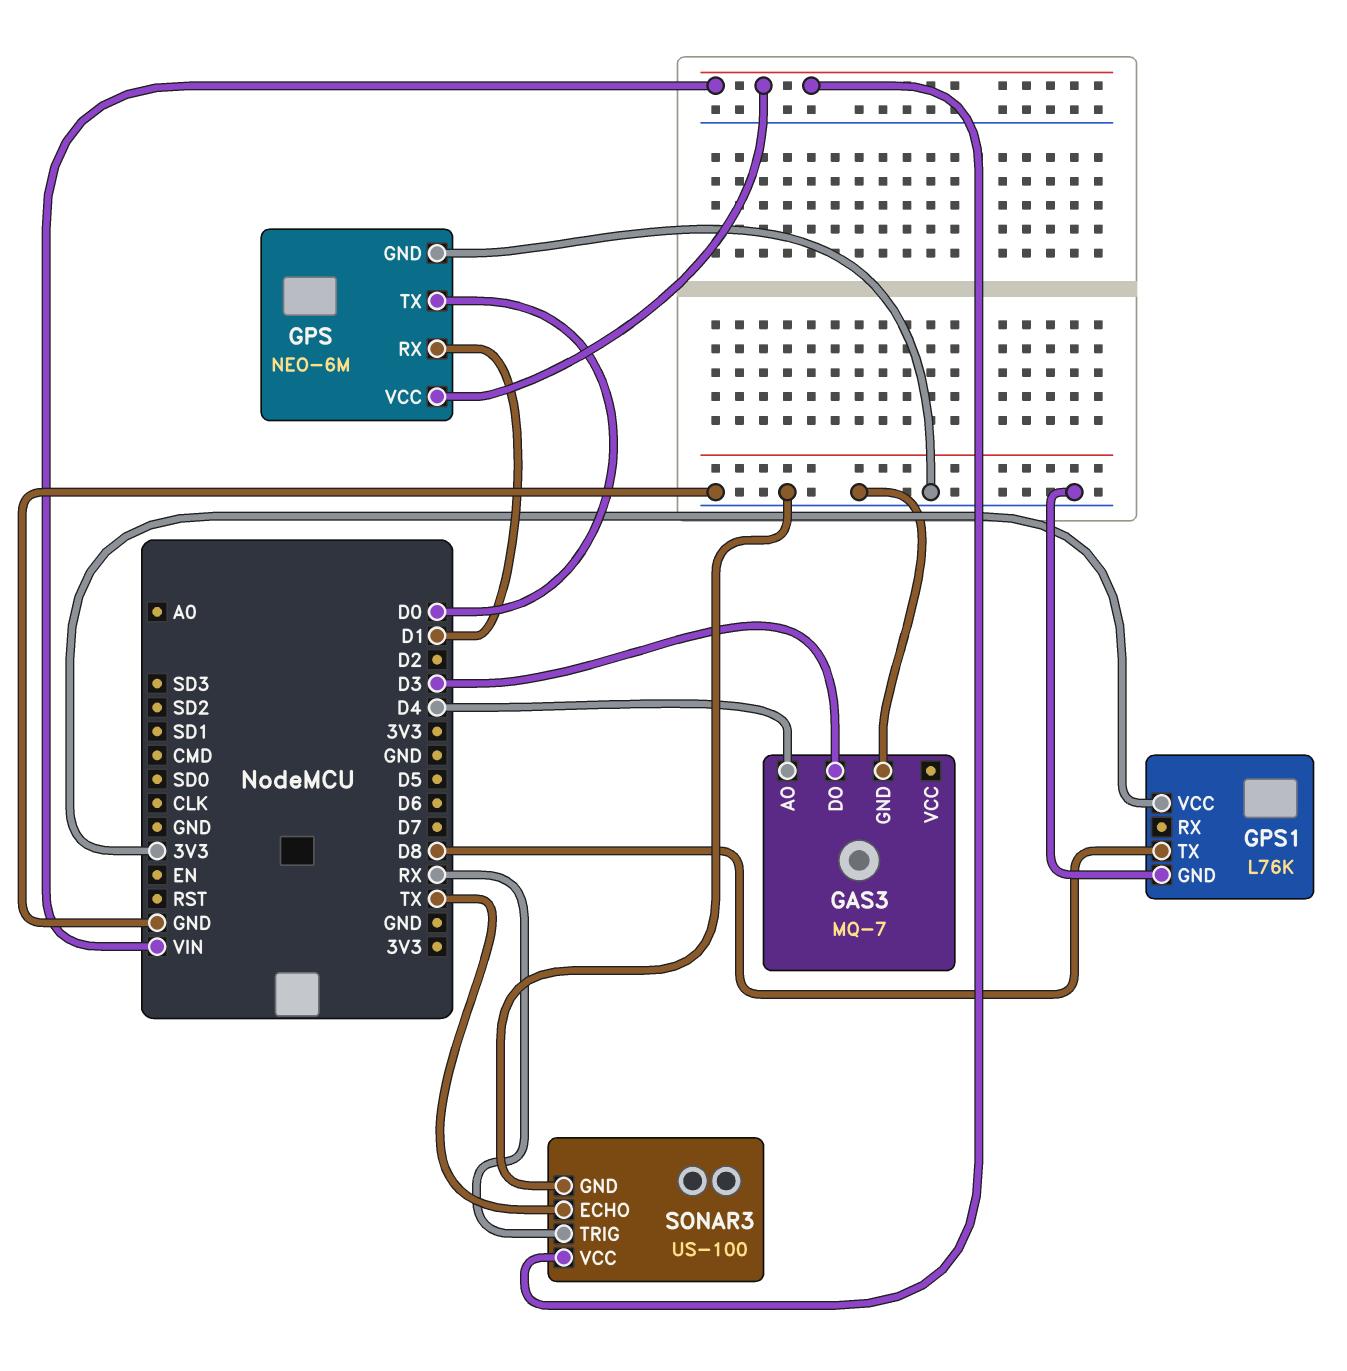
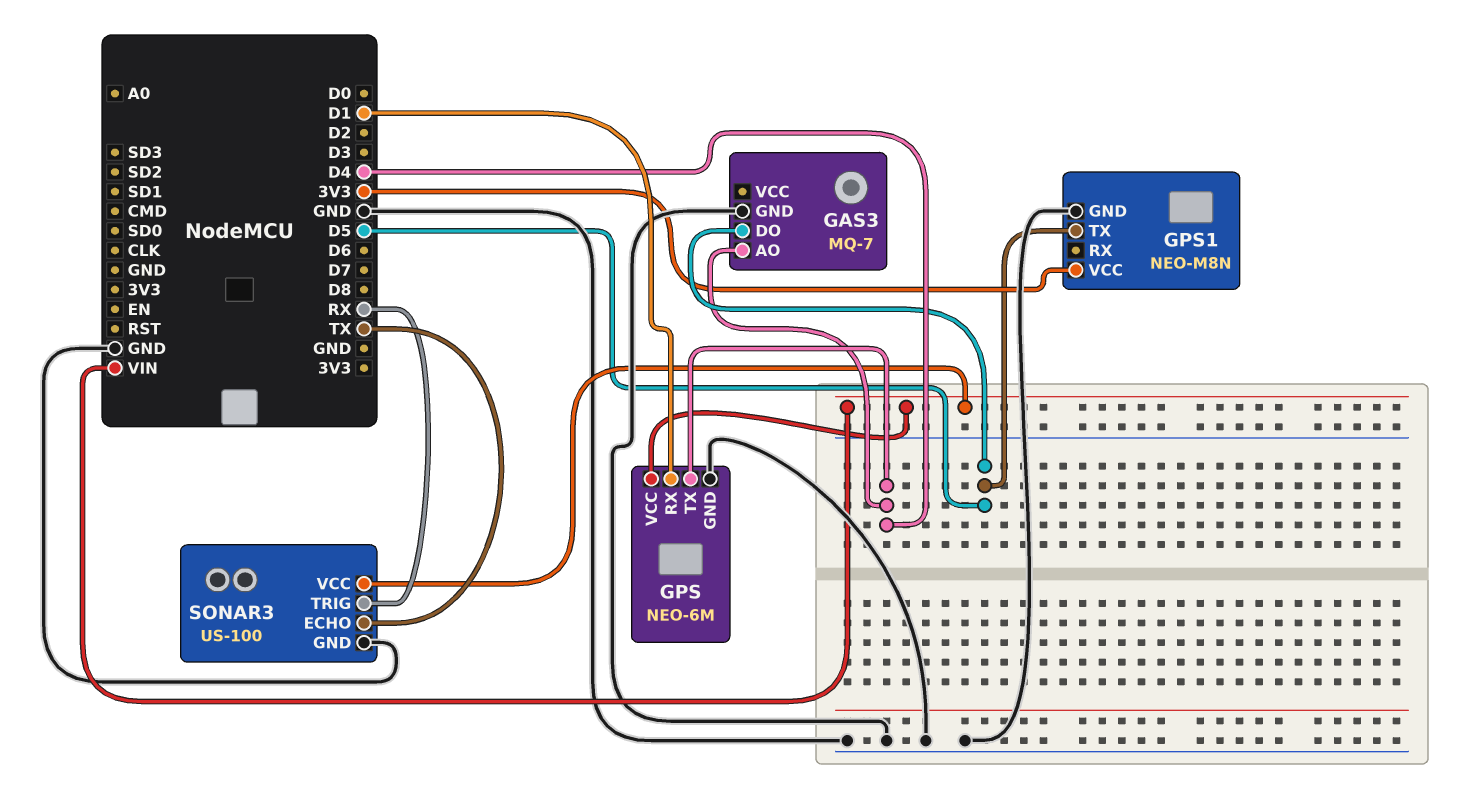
GAS3 pin DO: D3 -> D5
GPS pin TX: D0 -> D4
GPS1: L76K -> NEO-M8N
GPS1 pin TX: D8 -> D5

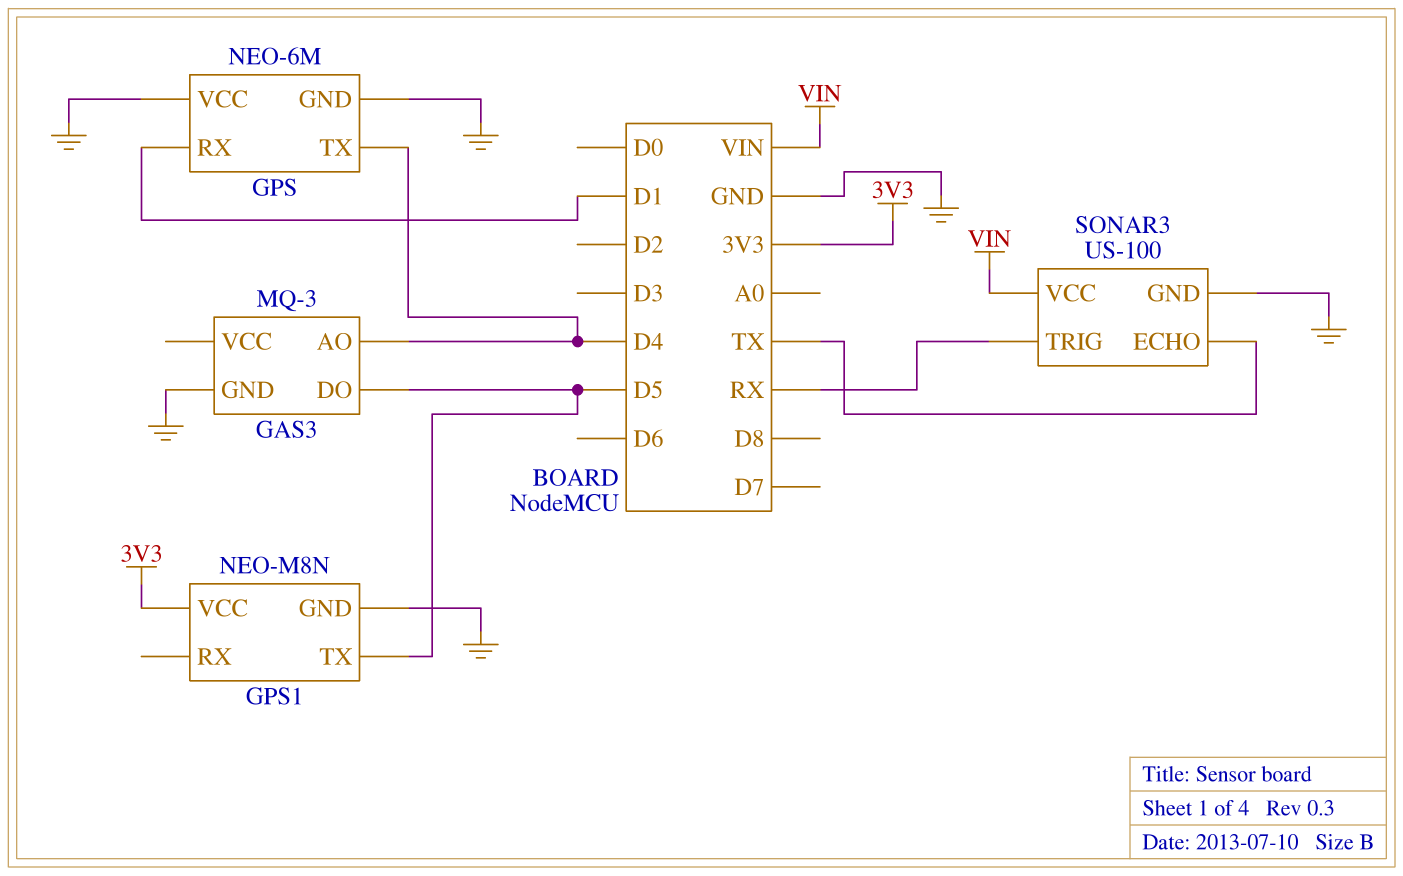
GAS3: MQ-7 -> MQ-3
GPS pin VCC: VIN -> GND

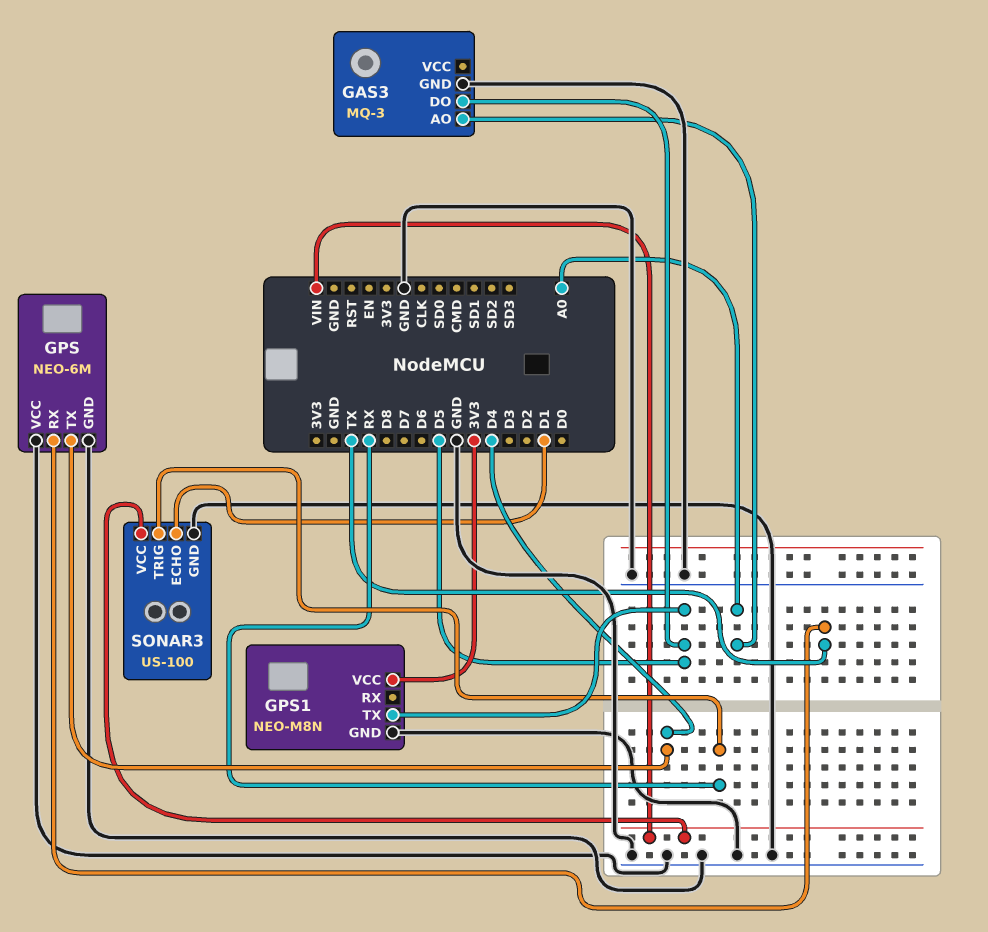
GAS3 pin AO: D4 -> A0
GPS pin RX: D1 -> TX
SONAR3 pin ECHO: TX -> D1

